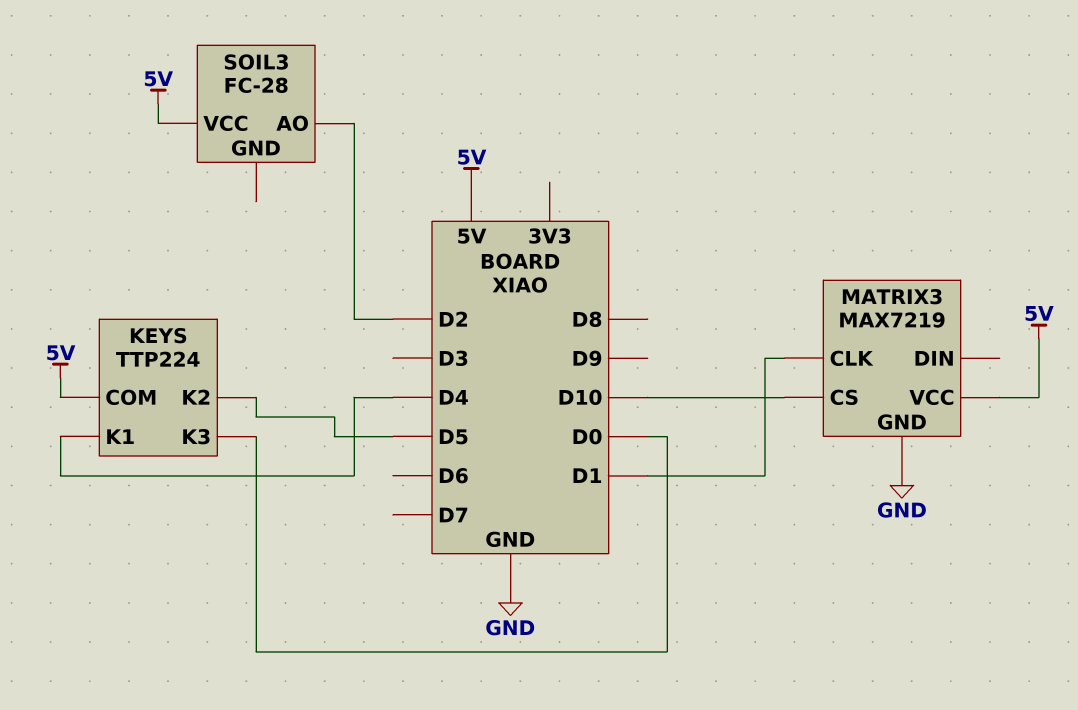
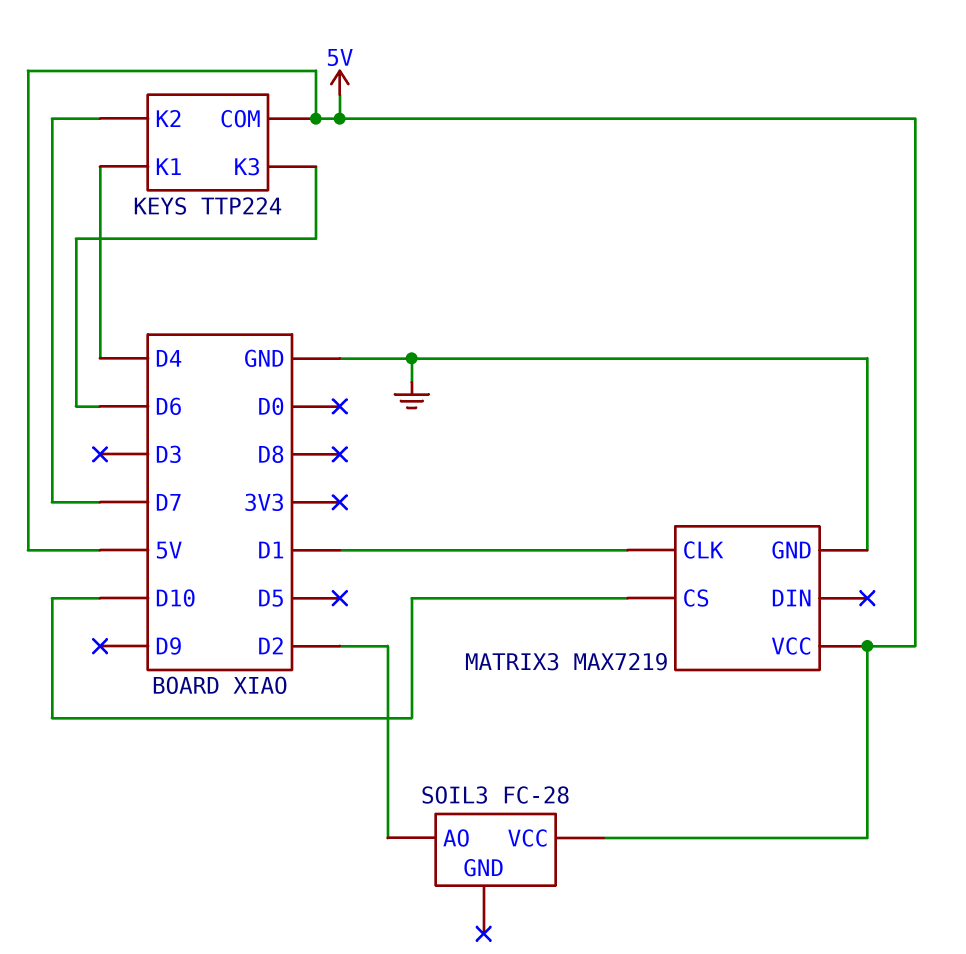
KEYS pin K2: D5 -> D7
KEYS pin K3: D0 -> D6

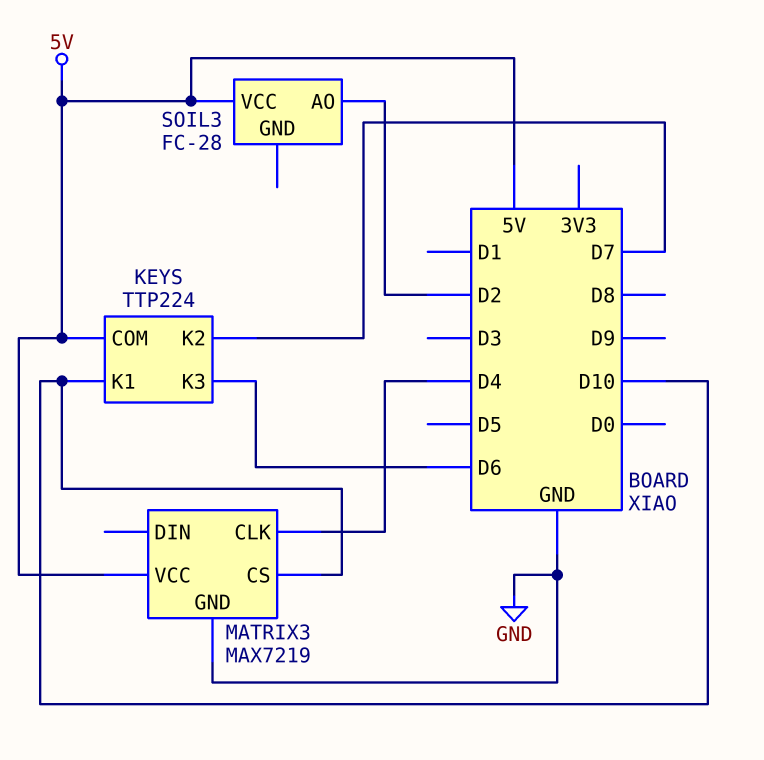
KEYS pin K1: D4 -> D10
MATRIX3 pin CLK: D1 -> D4

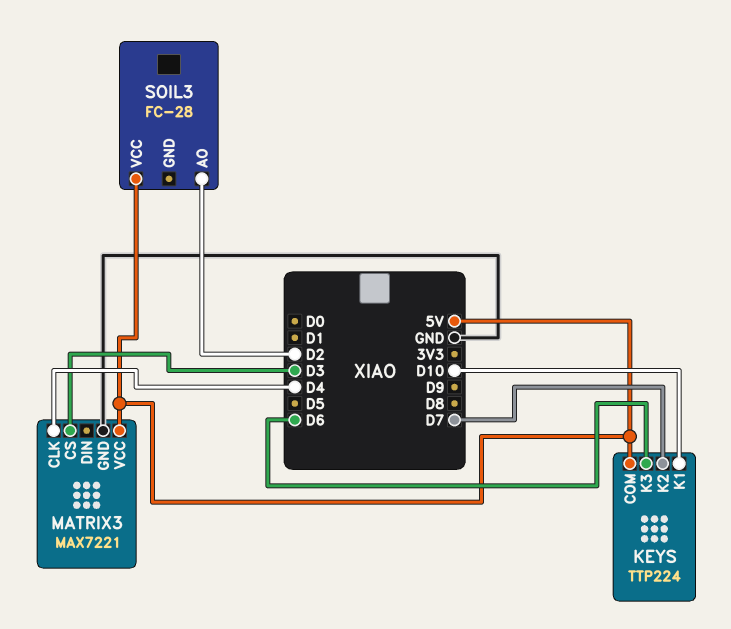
MATRIX3: MAX7219 -> MAX7221
MATRIX3 pin CS: D10 -> D3

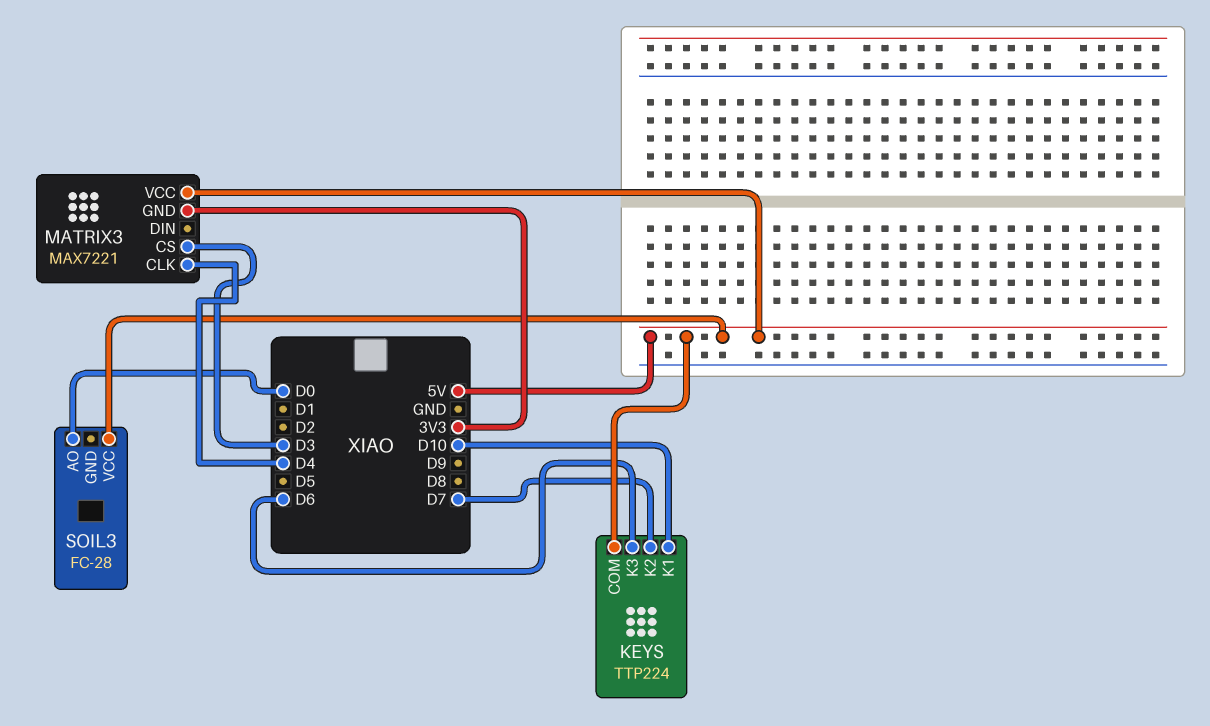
MATRIX3 pin GND: GND -> 3V3
SOIL3 pin AO: D2 -> D0

